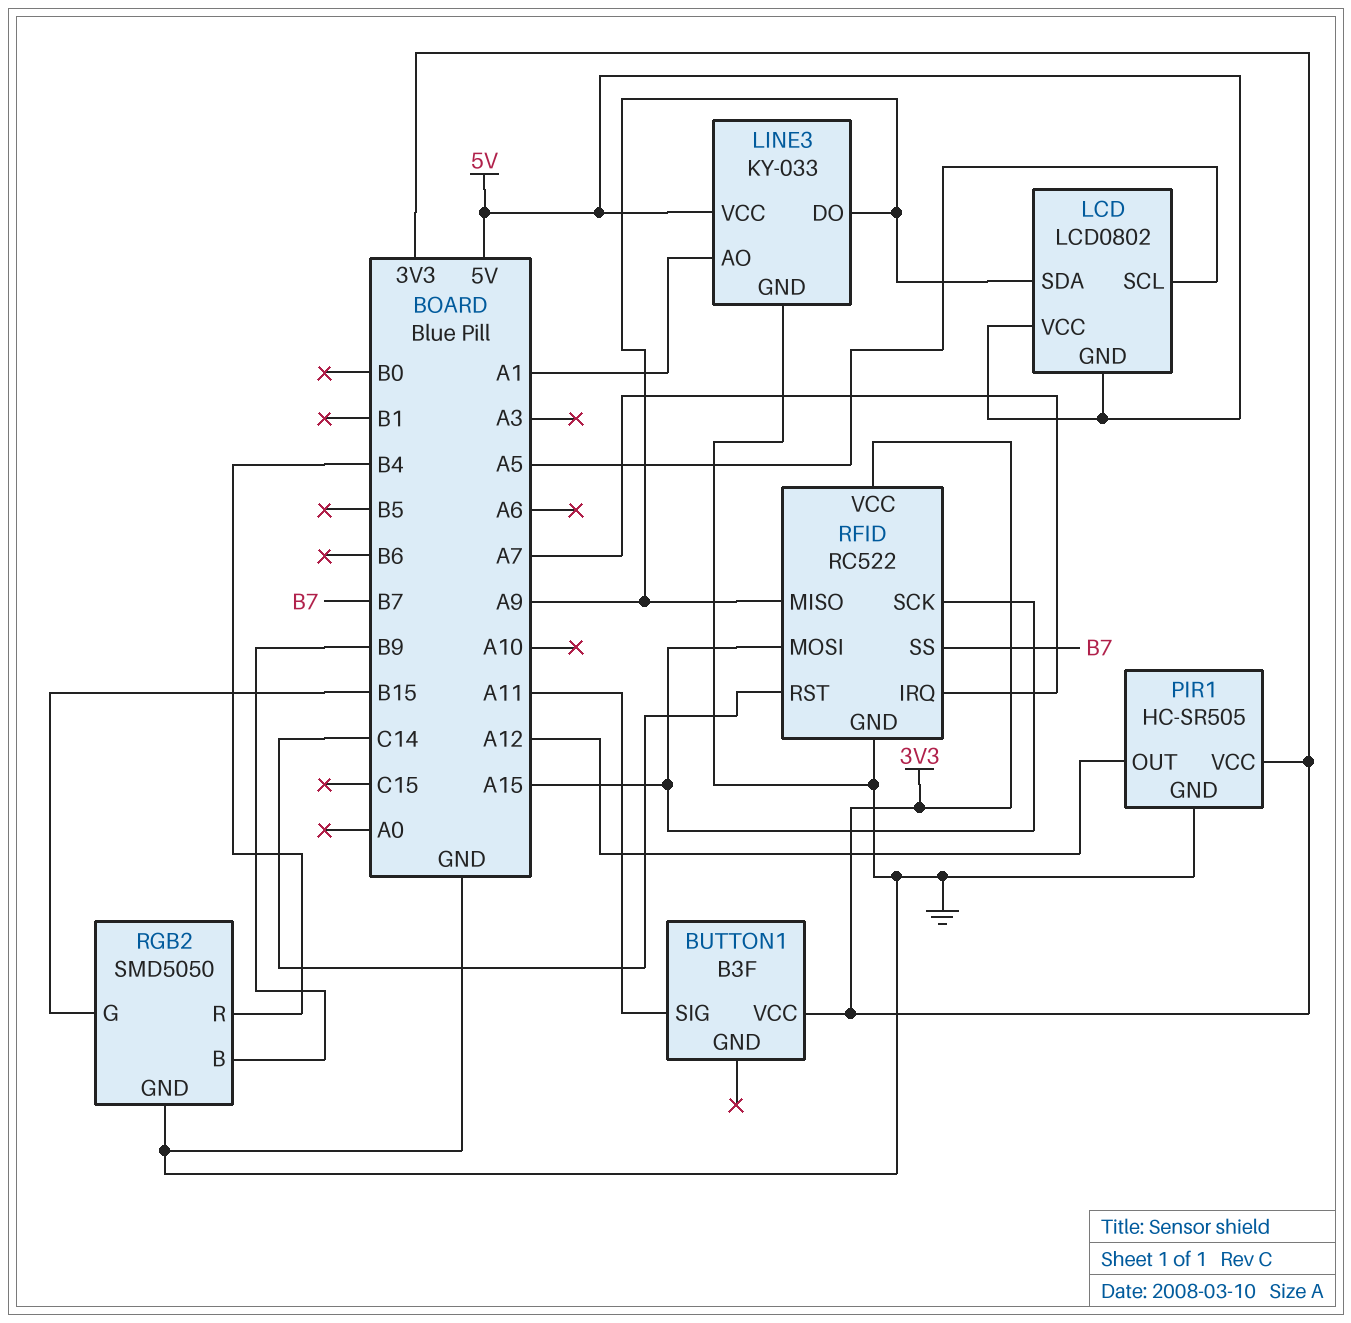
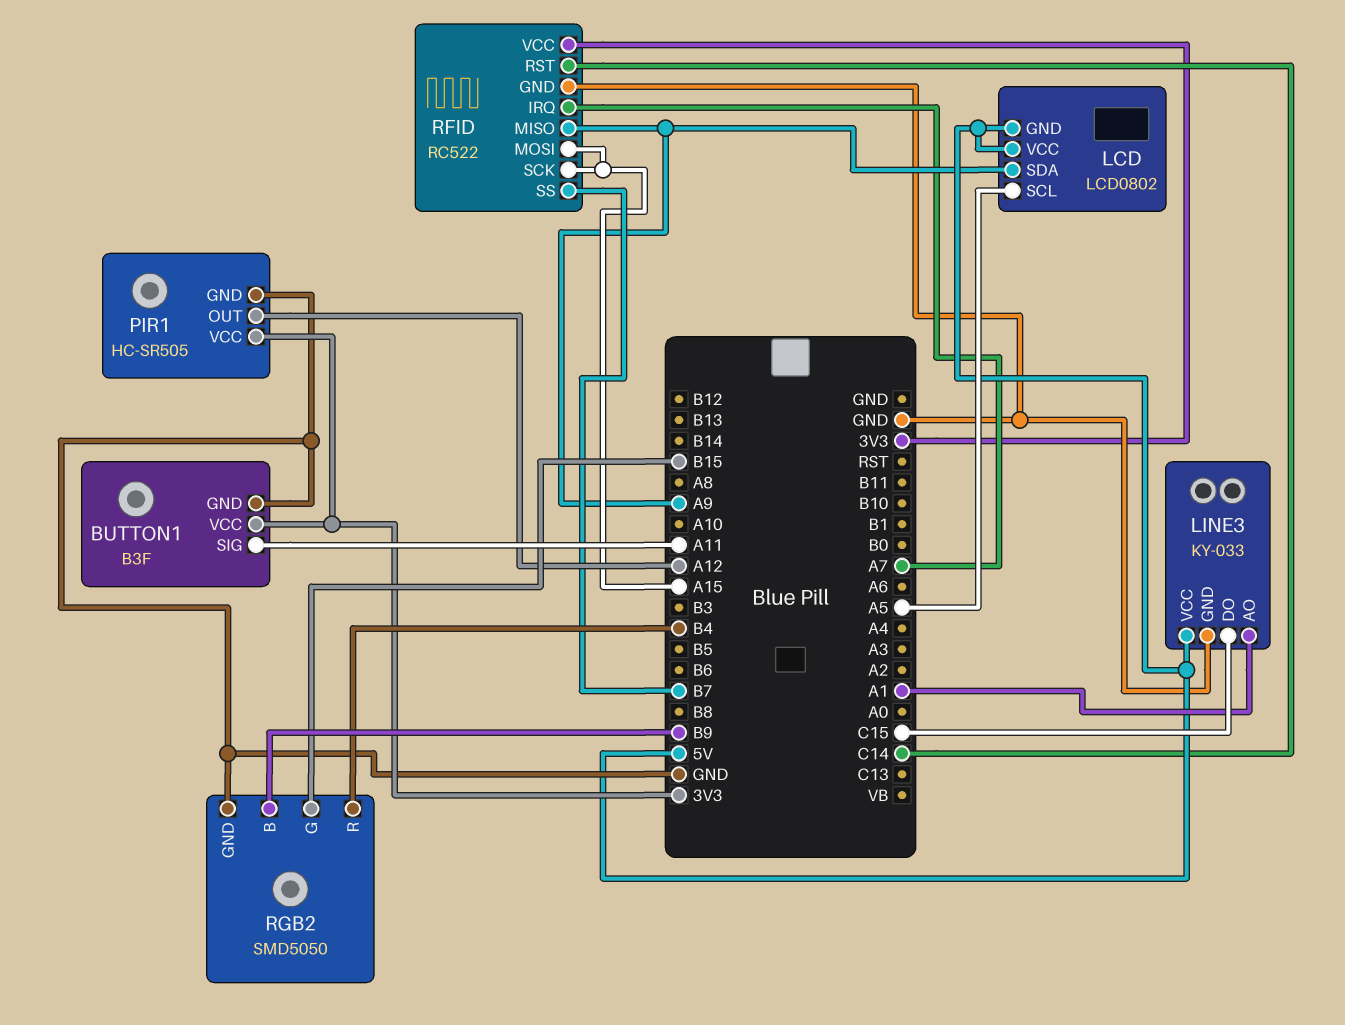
BUTTON1 pin GND: none -> GND
LINE3 pin DO: A9 -> C15

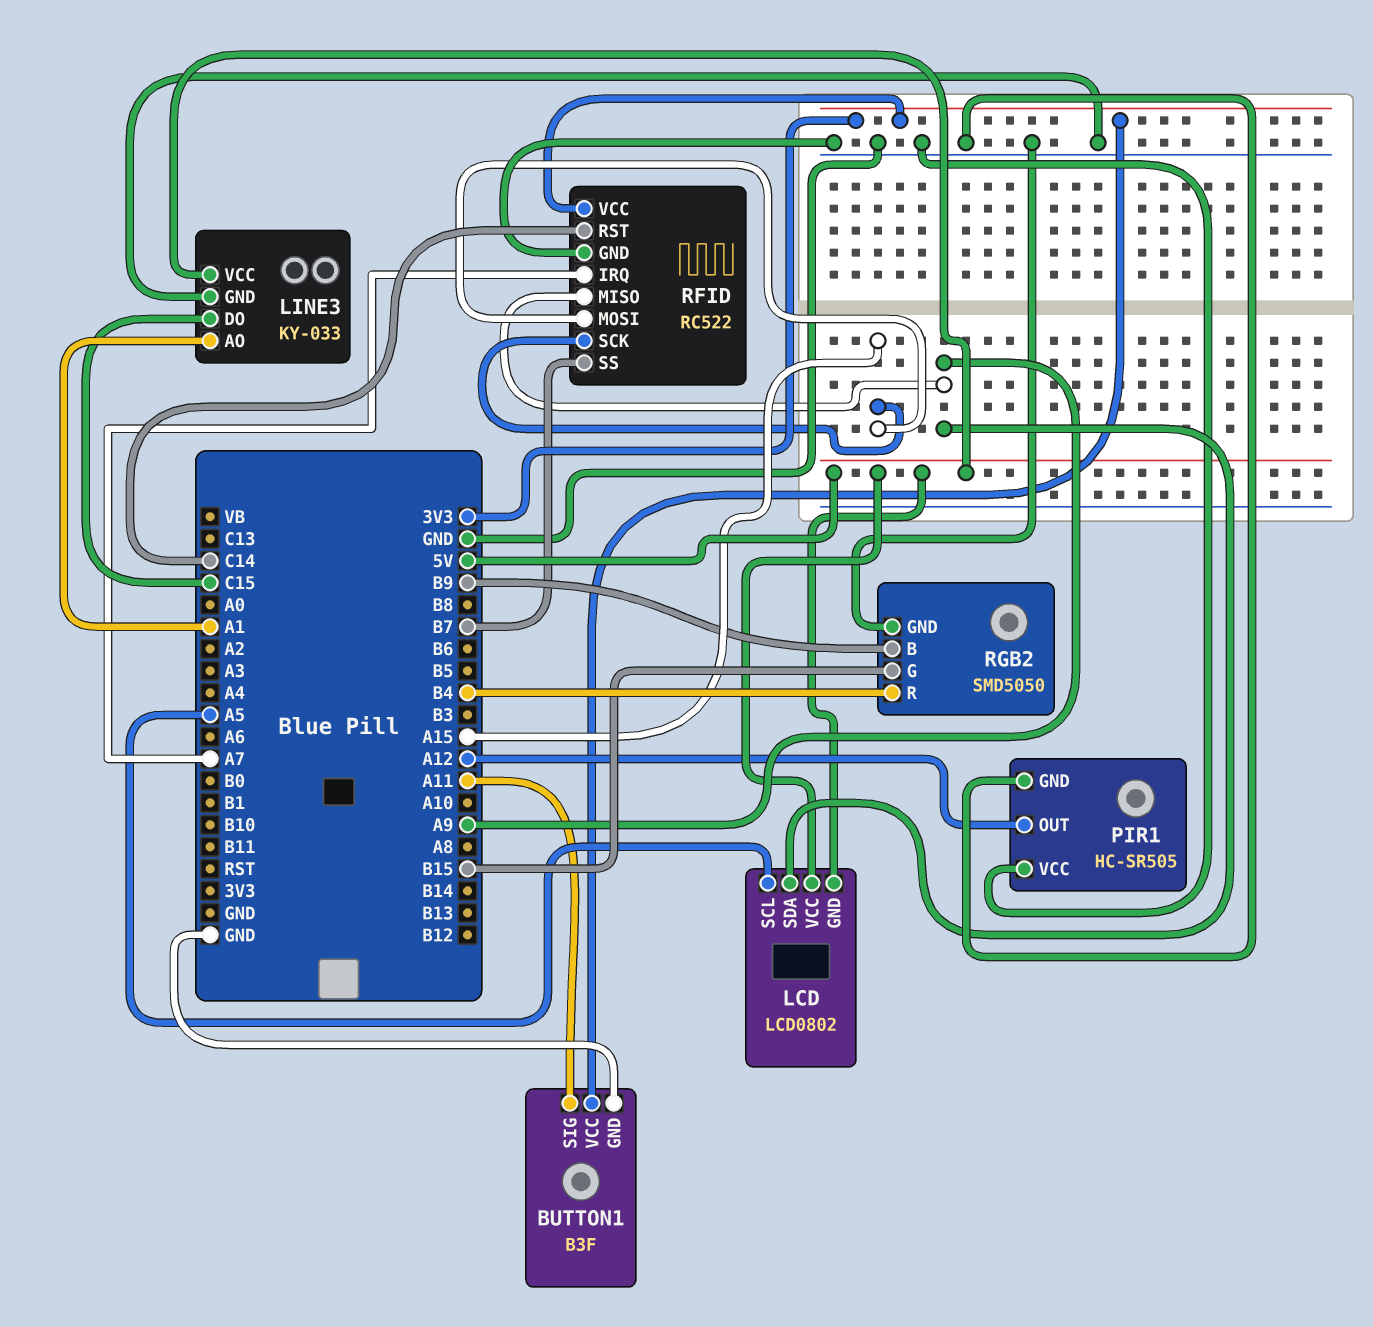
PIR1 pin VCC: 3V3 -> GND

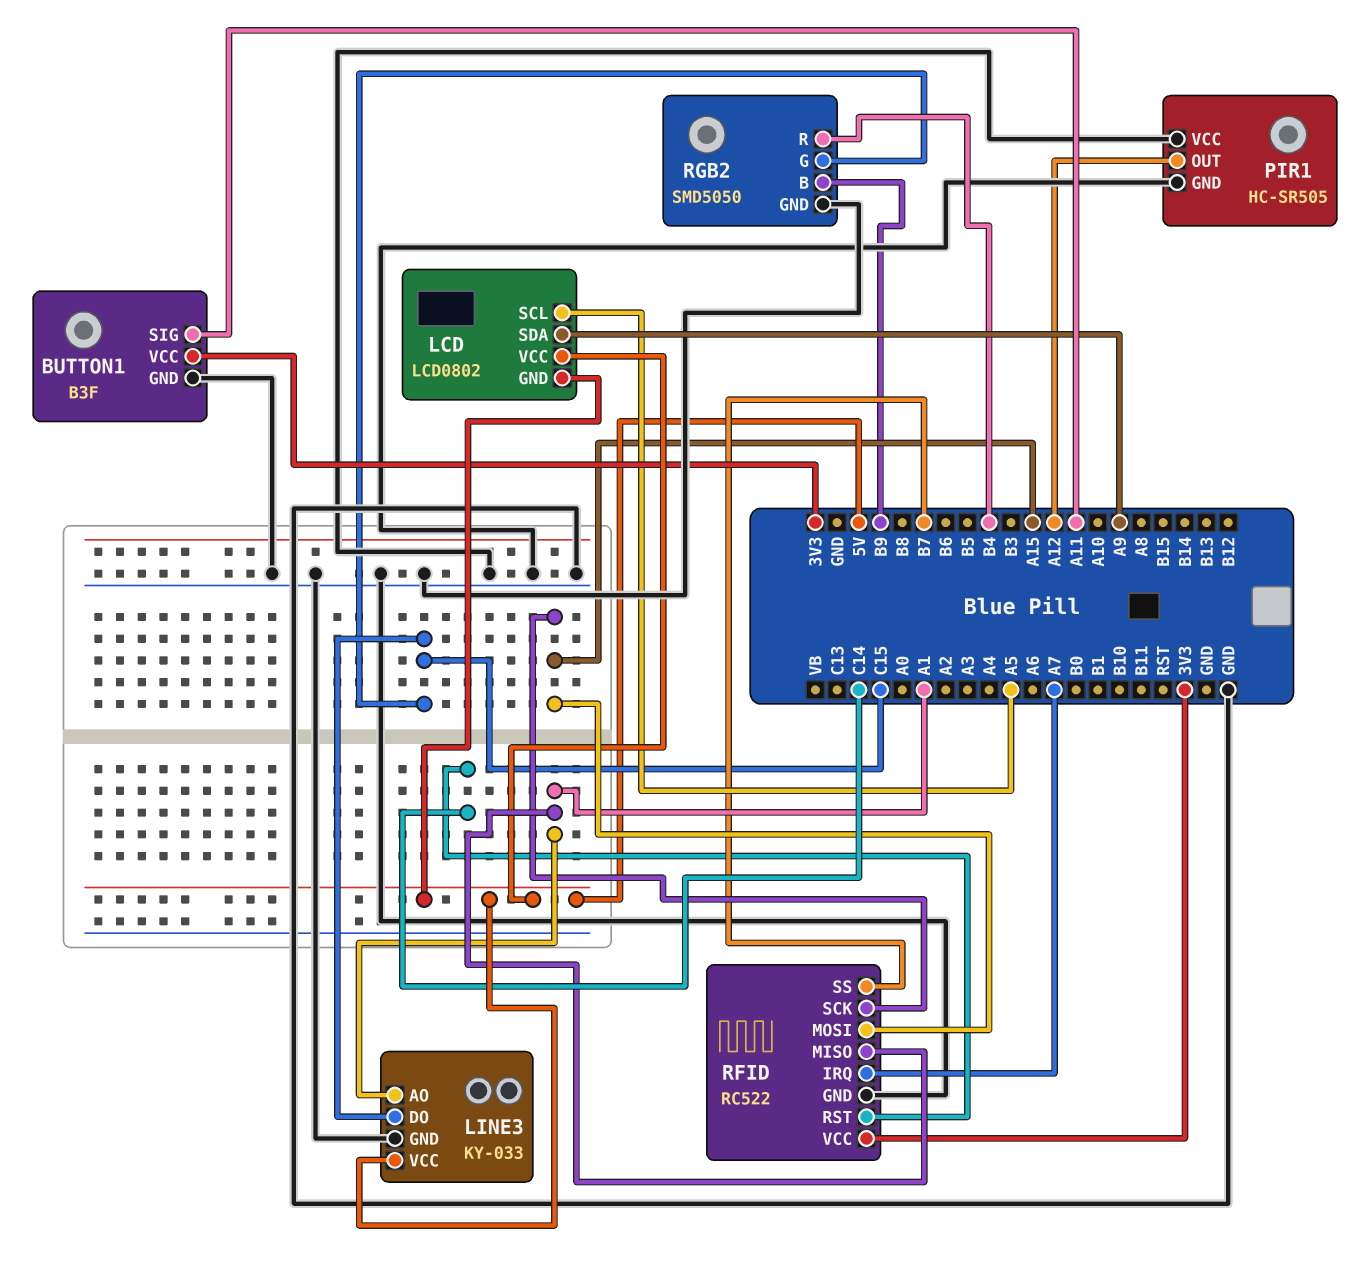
RFID pin MISO: A9 -> A1
RGB2 pin G: B15 -> C15

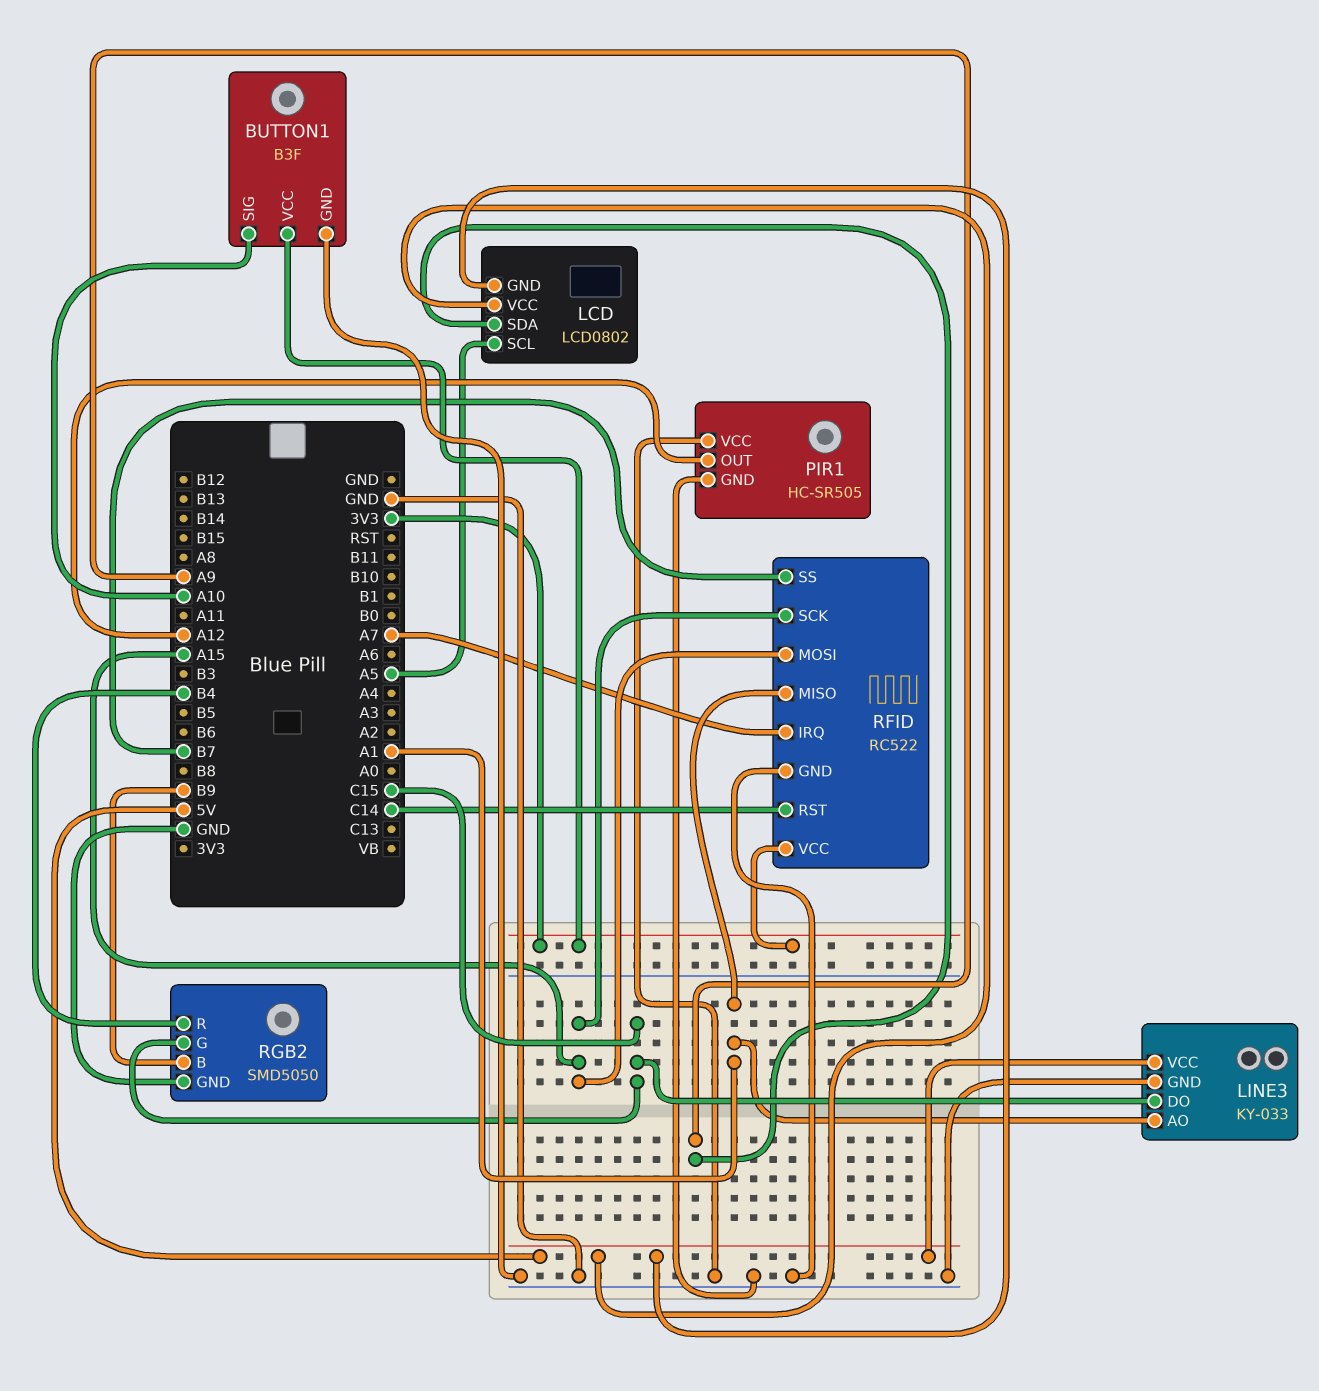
BUTTON1 pin SIG: A11 -> A10

